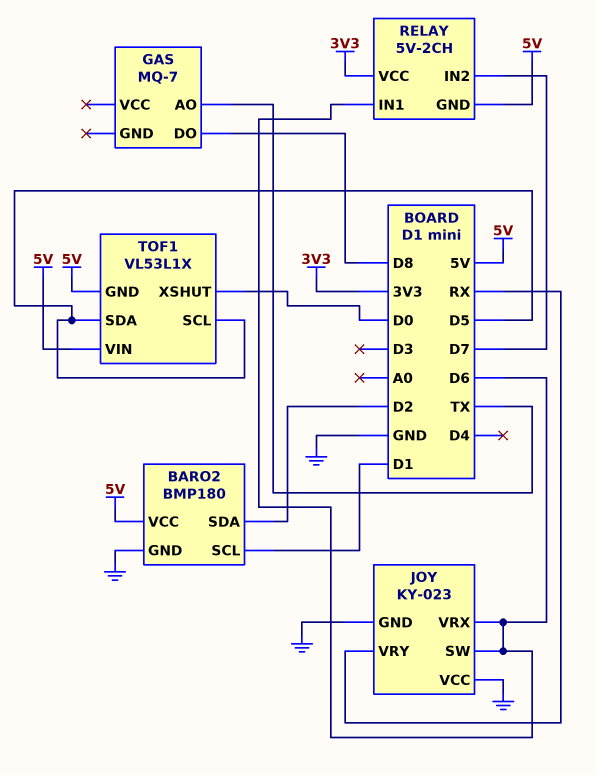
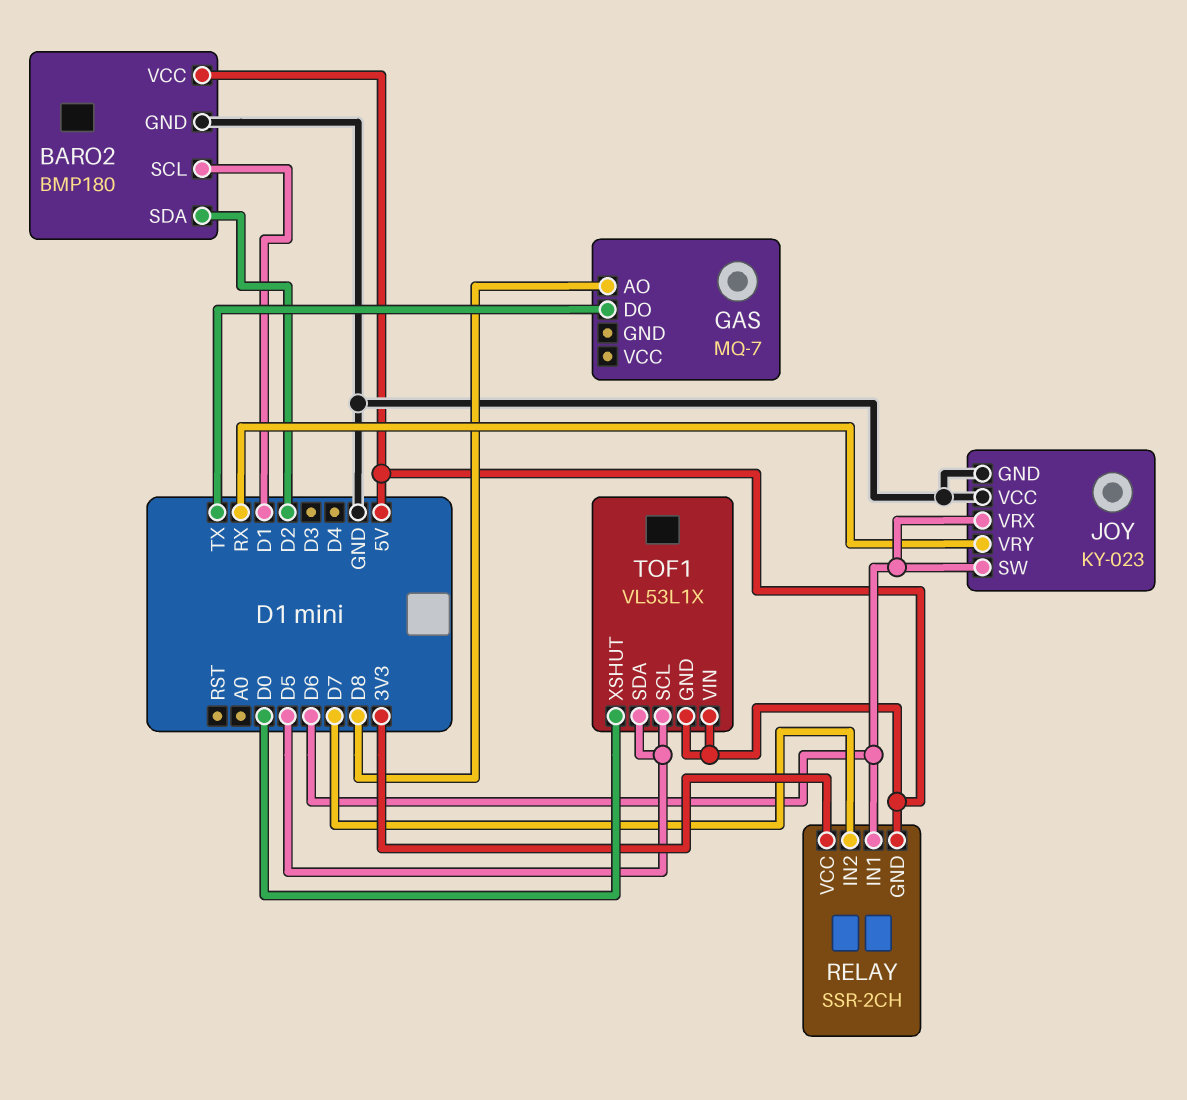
GAS pin AO: TX -> D8
GAS pin DO: D8 -> TX
RELAY: 5V-2CH -> SSR-2CH

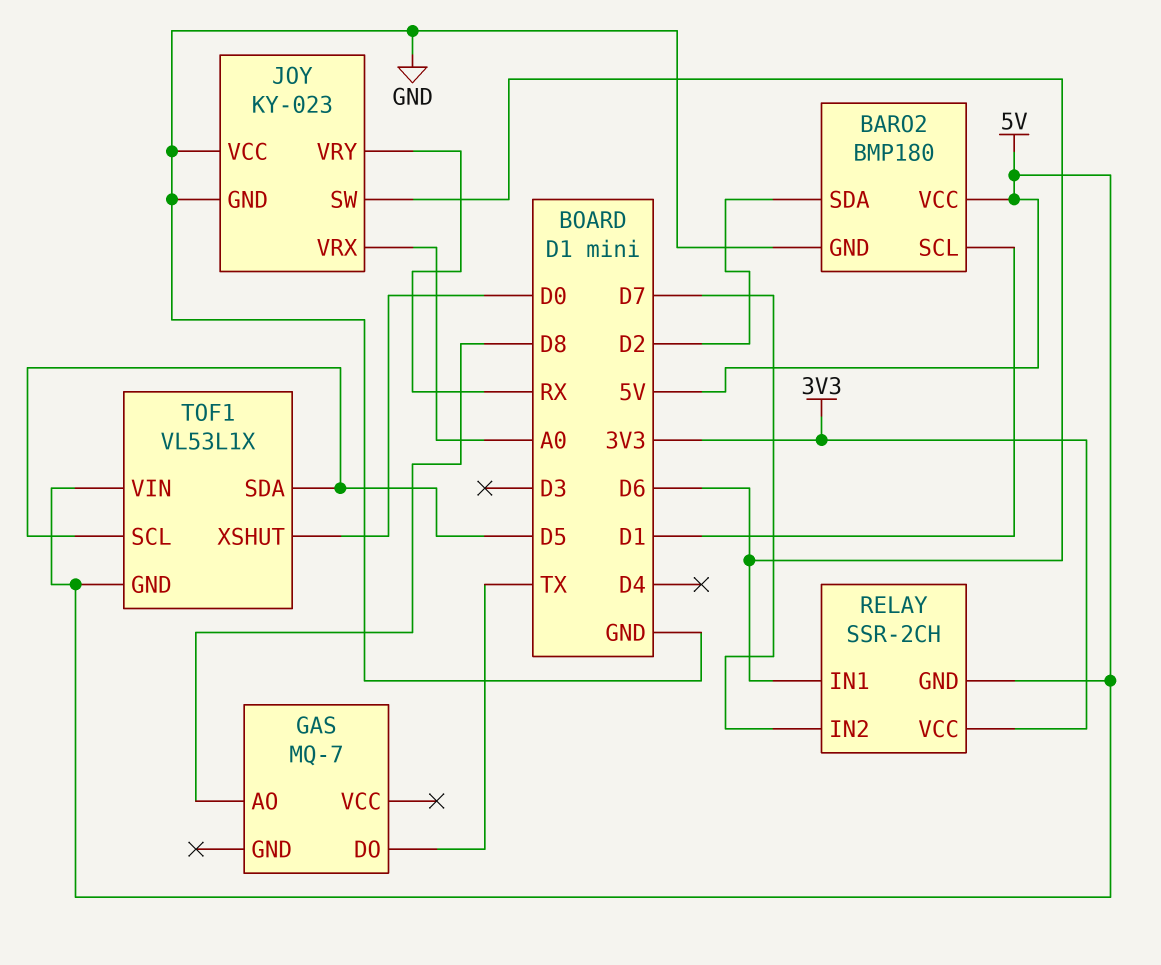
JOY pin VRX: D6 -> A0

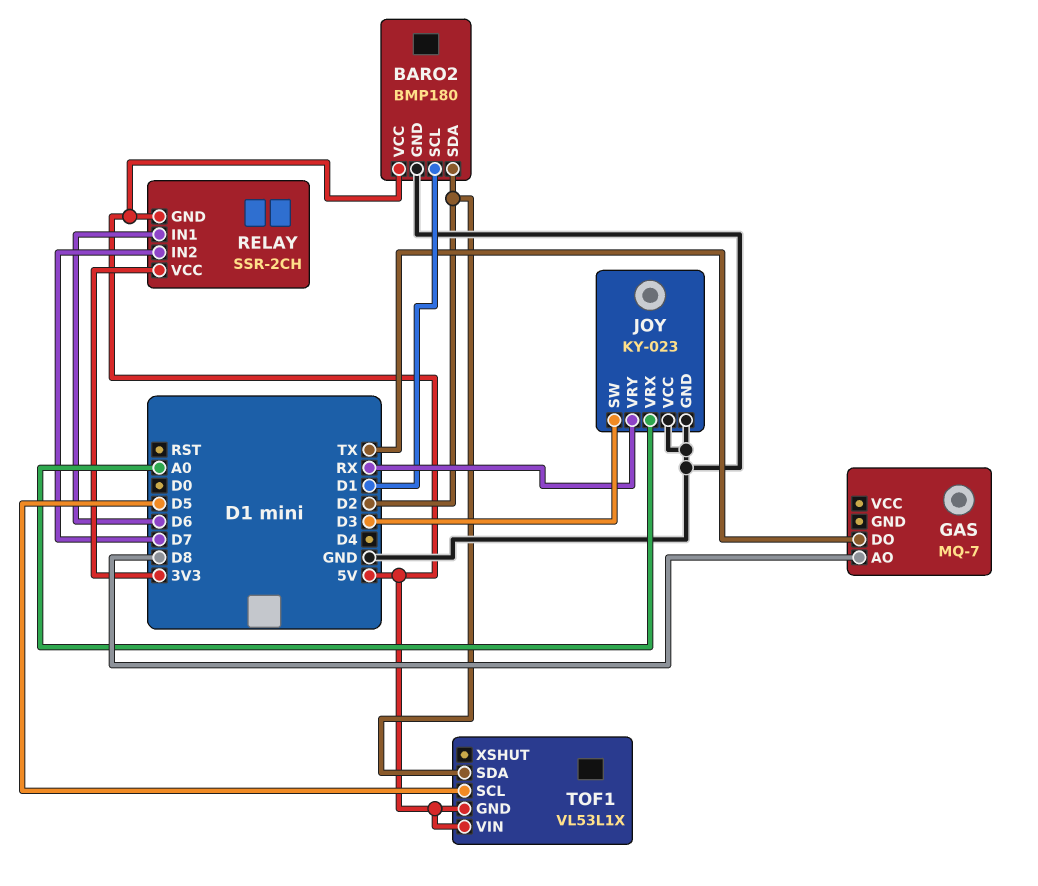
JOY pin SW: D6 -> D3
TOF1 pin SDA: D5 -> D2
TOF1 pin XSHUT: D0 -> none

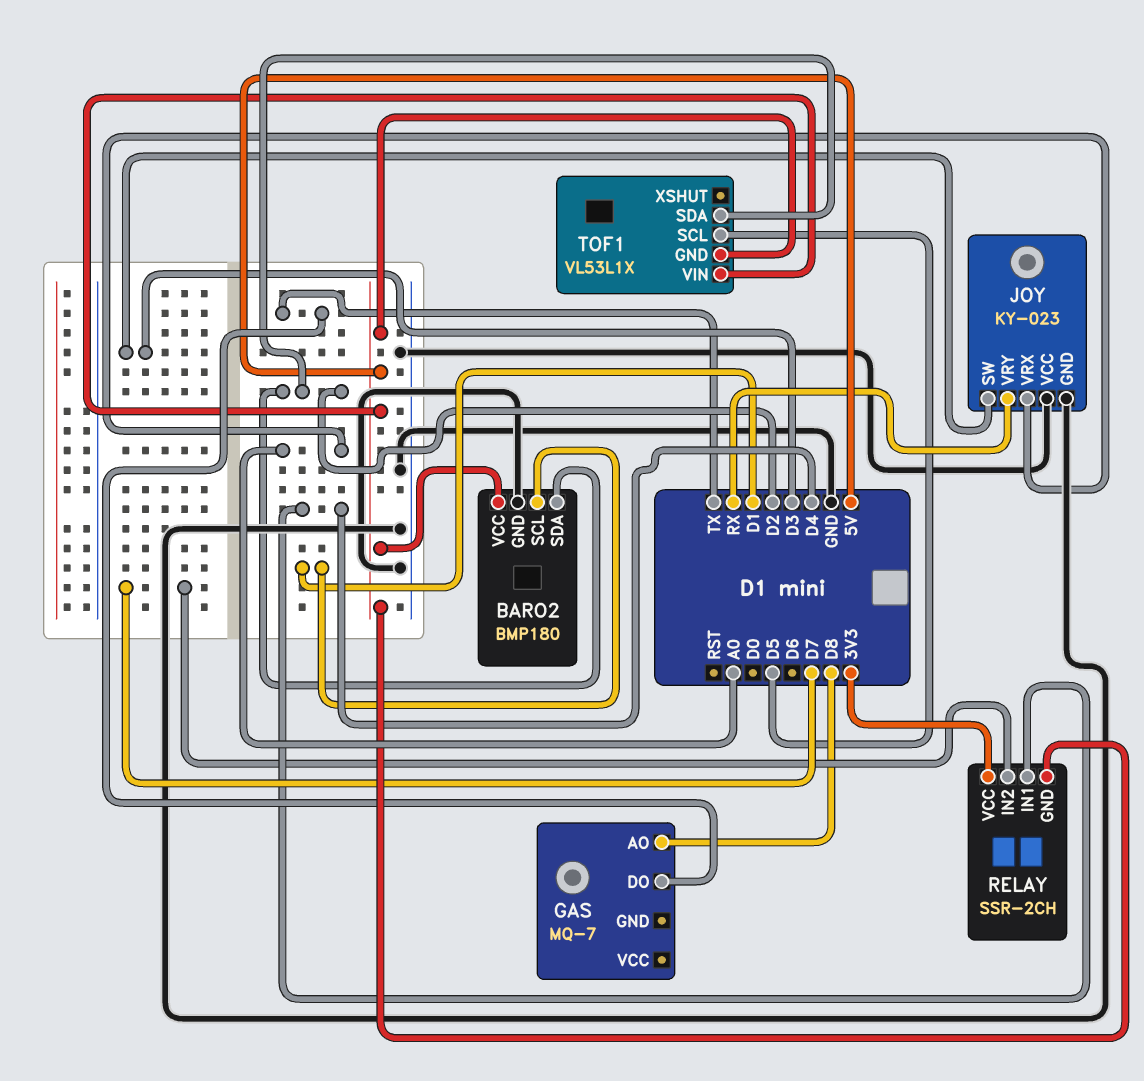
RELAY pin IN1: D6 -> D4

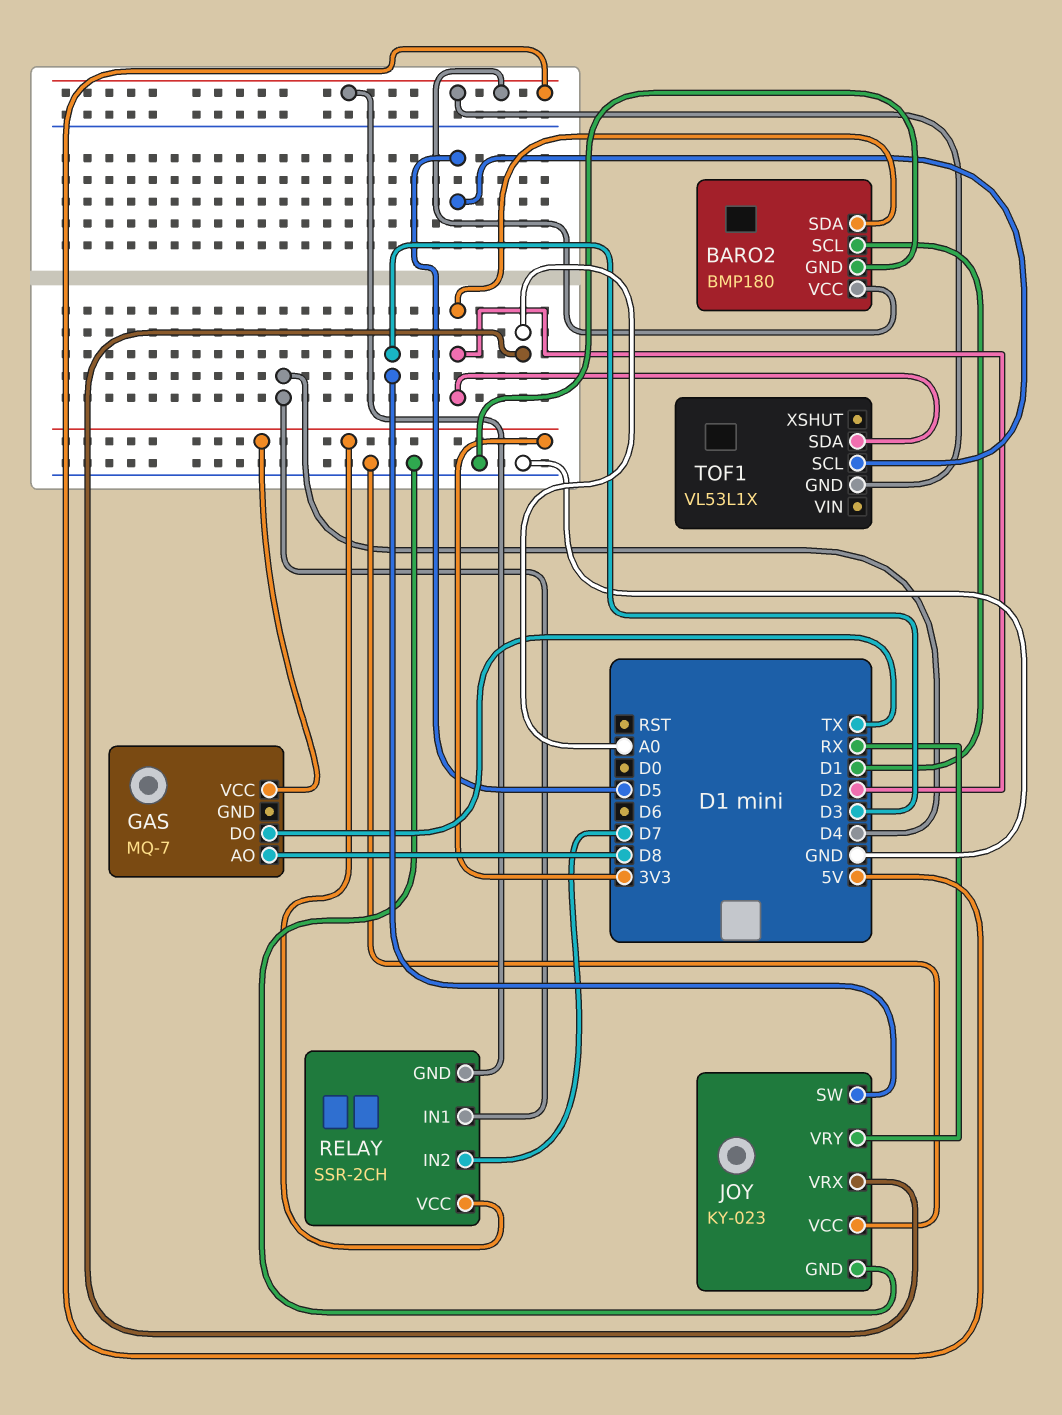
GAS pin VCC: none -> 3V3
TOF1 pin VIN: 5V -> none

